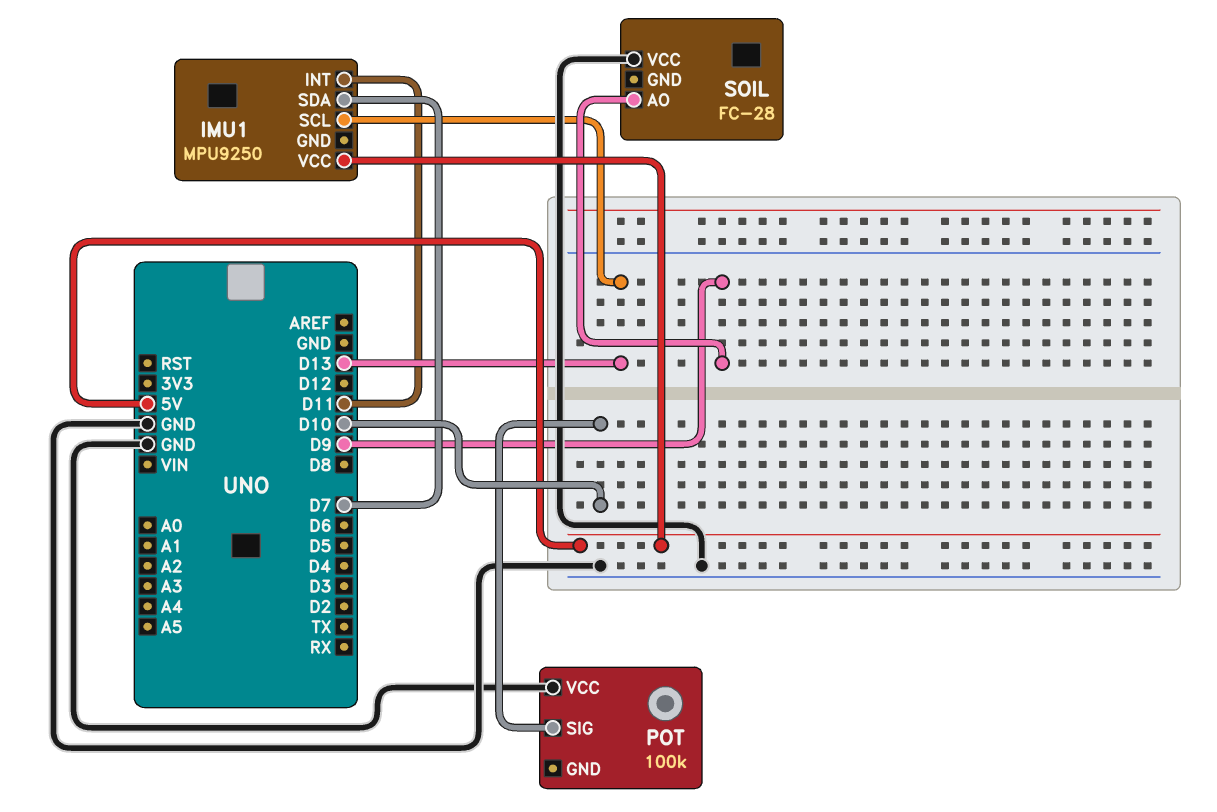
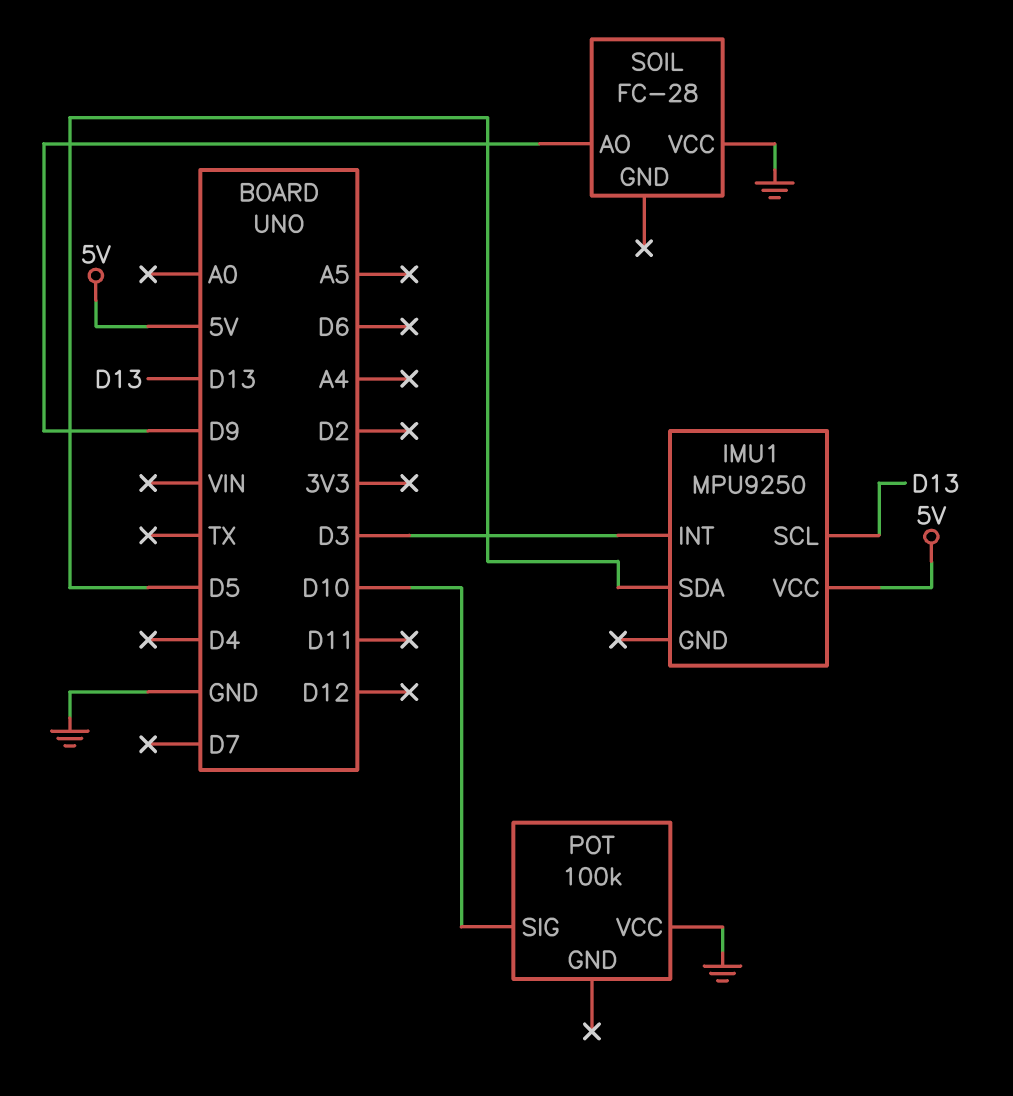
IMU1 pin INT: D11 -> D3
IMU1 pin SDA: D7 -> D5

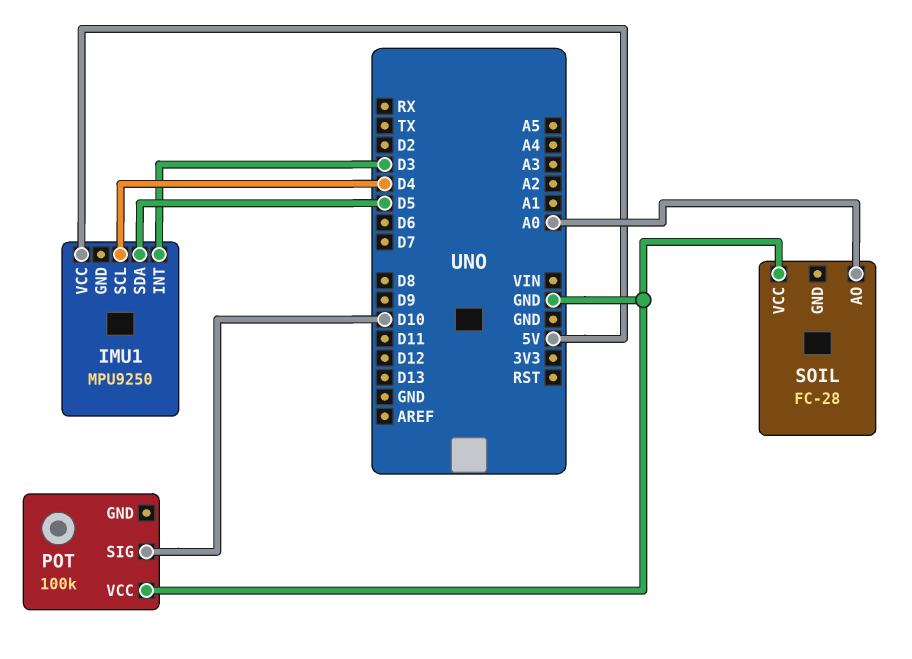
IMU1 pin SCL: D13 -> D4
SOIL pin AO: D9 -> A0

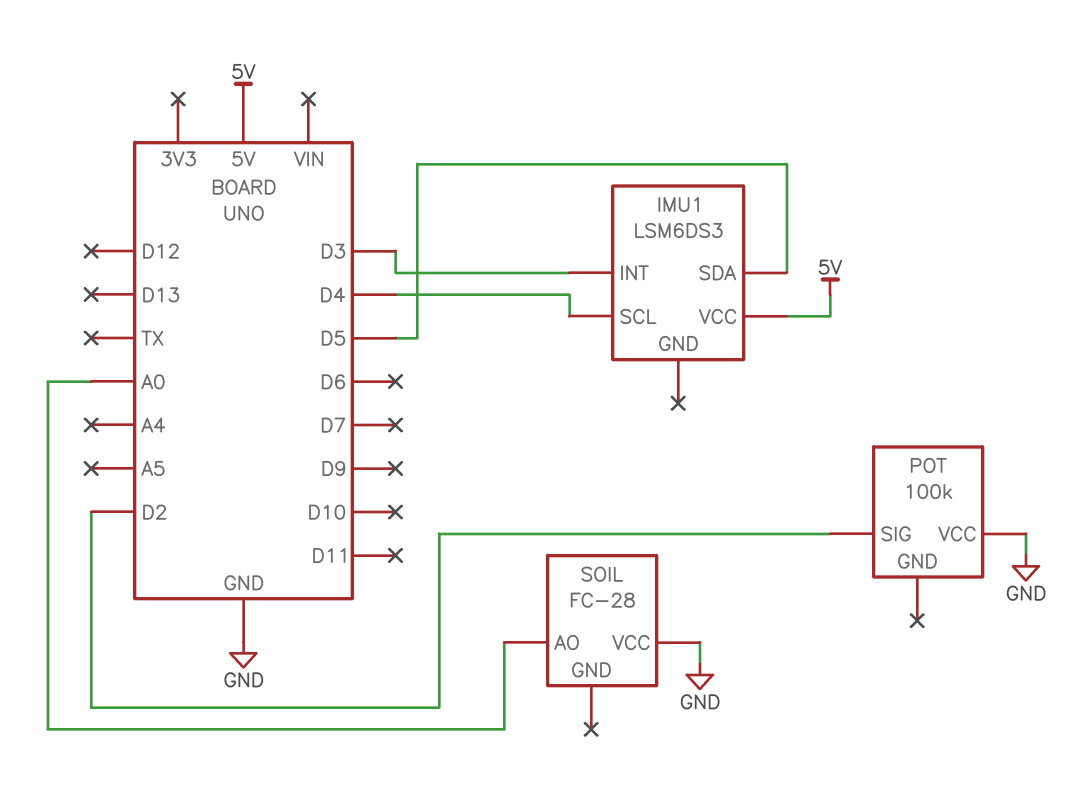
IMU1: MPU9250 -> LSM6DS3
POT pin SIG: D10 -> D2

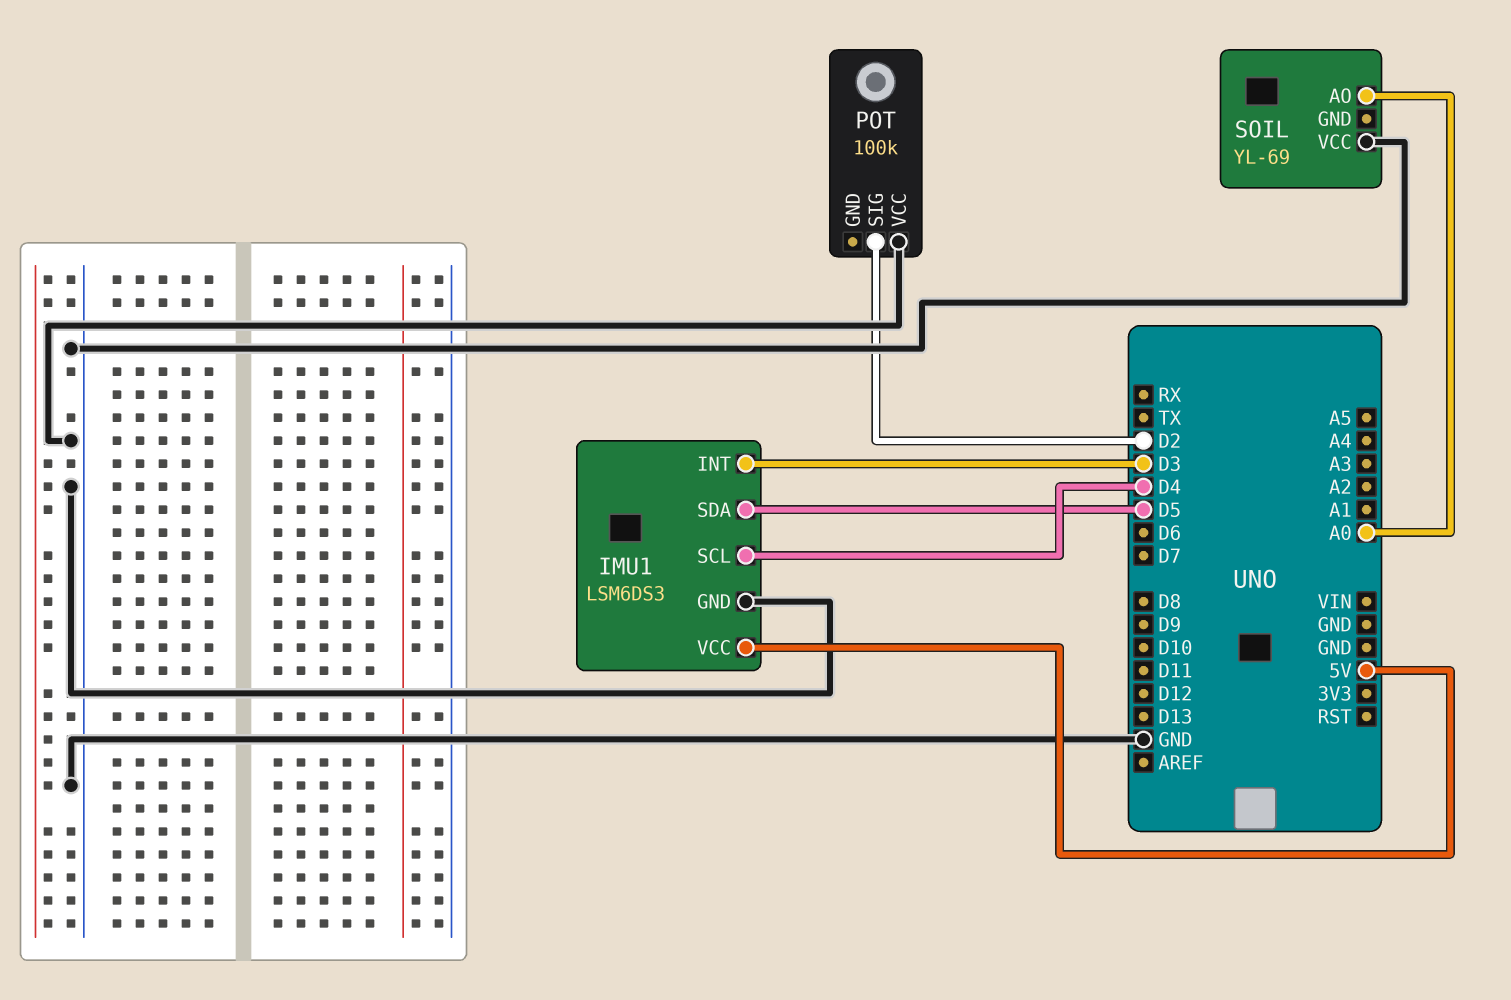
IMU1 pin GND: none -> GND
SOIL: FC-28 -> YL-69

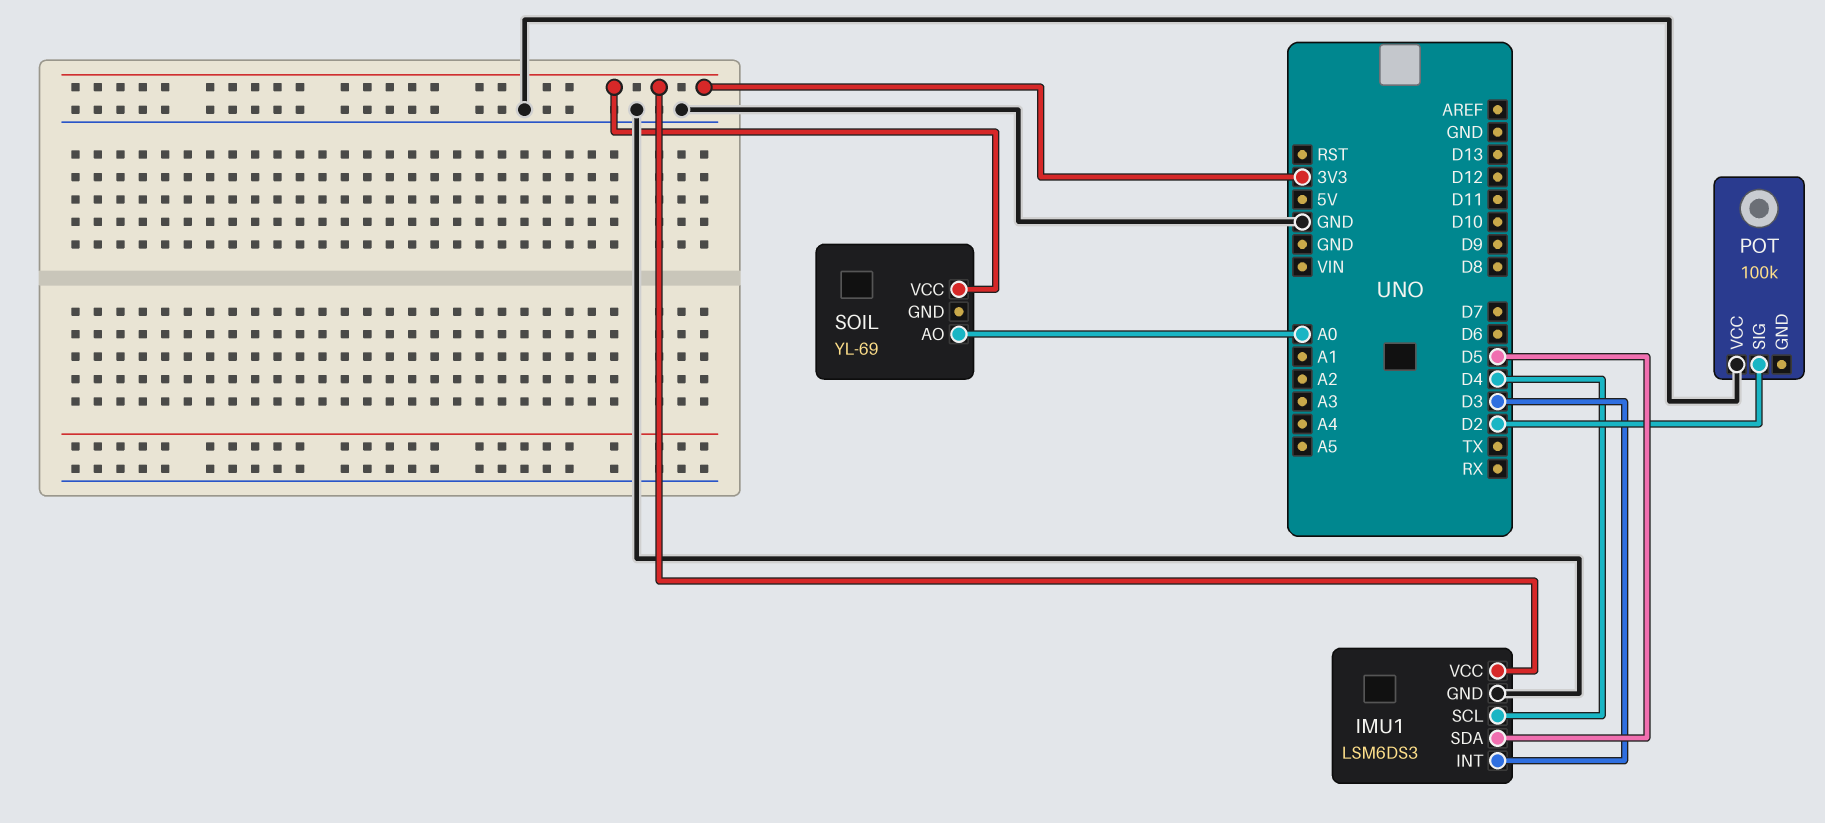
IMU1 pin VCC: 5V -> 3V3
SOIL pin VCC: GND -> 3V3

